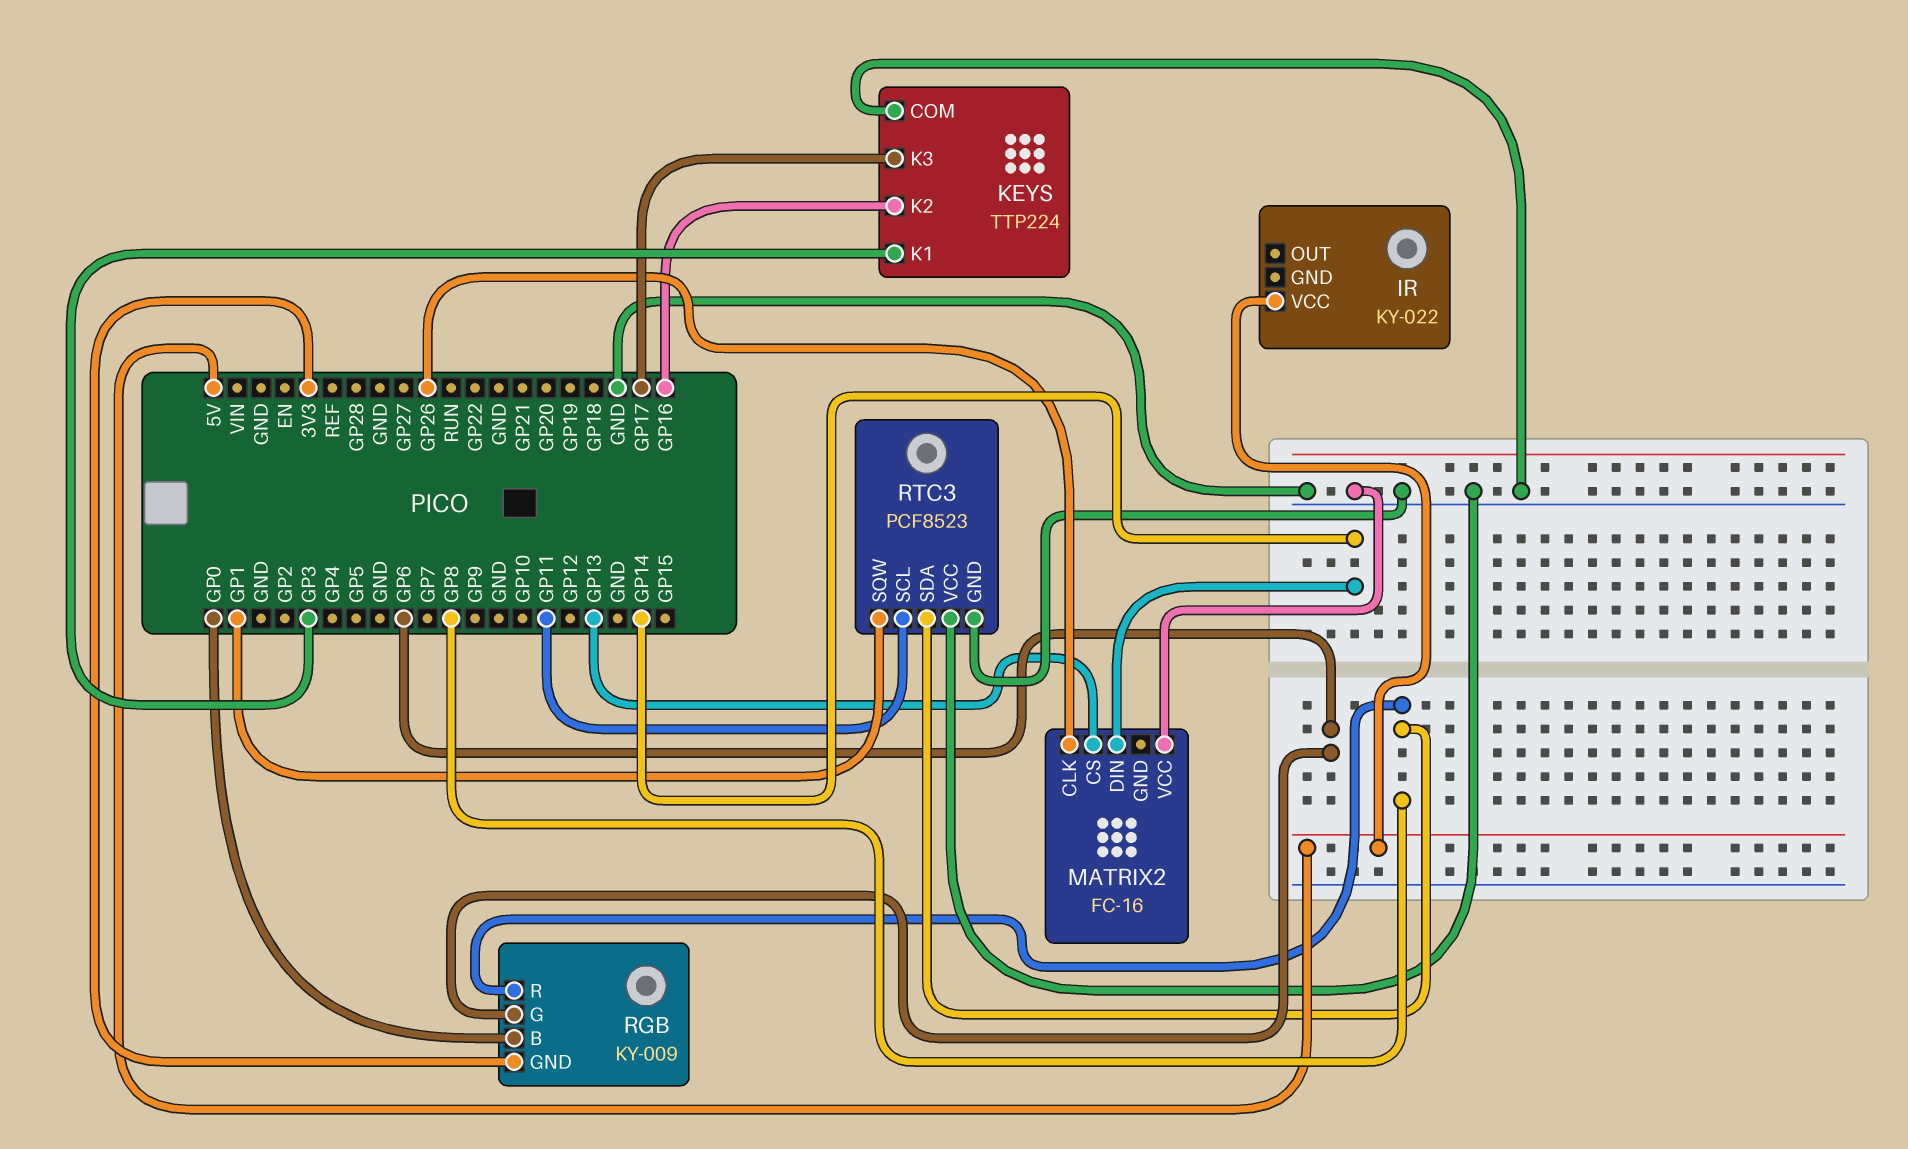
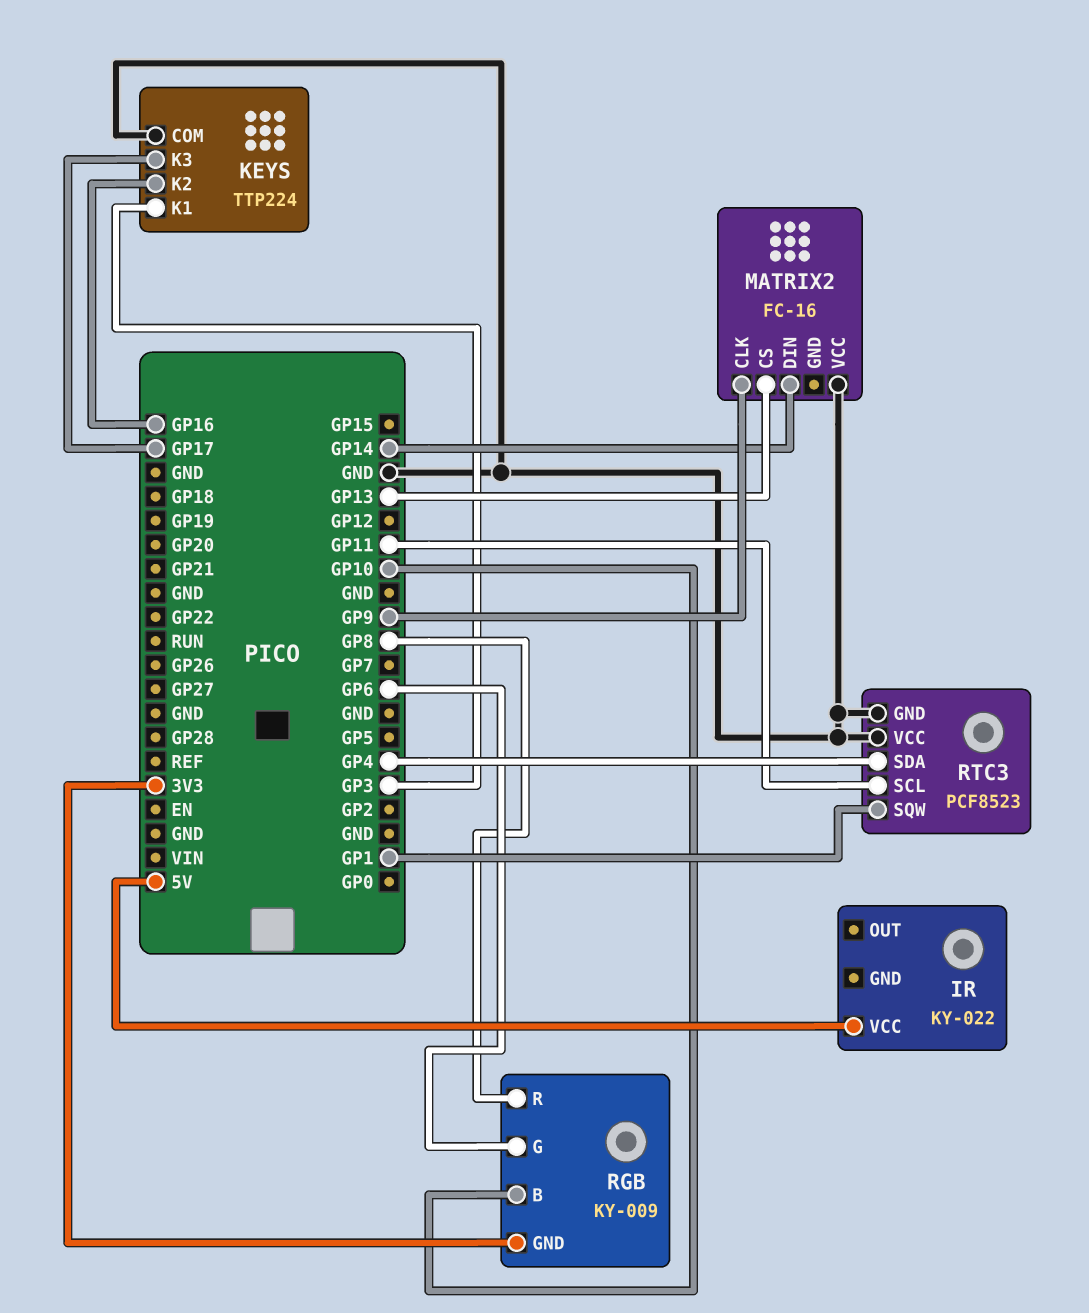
MATRIX2 pin CLK: GP26 -> GP9
RGB pin B: GP0 -> GP10
RTC3 pin SDA: GP8 -> GP4

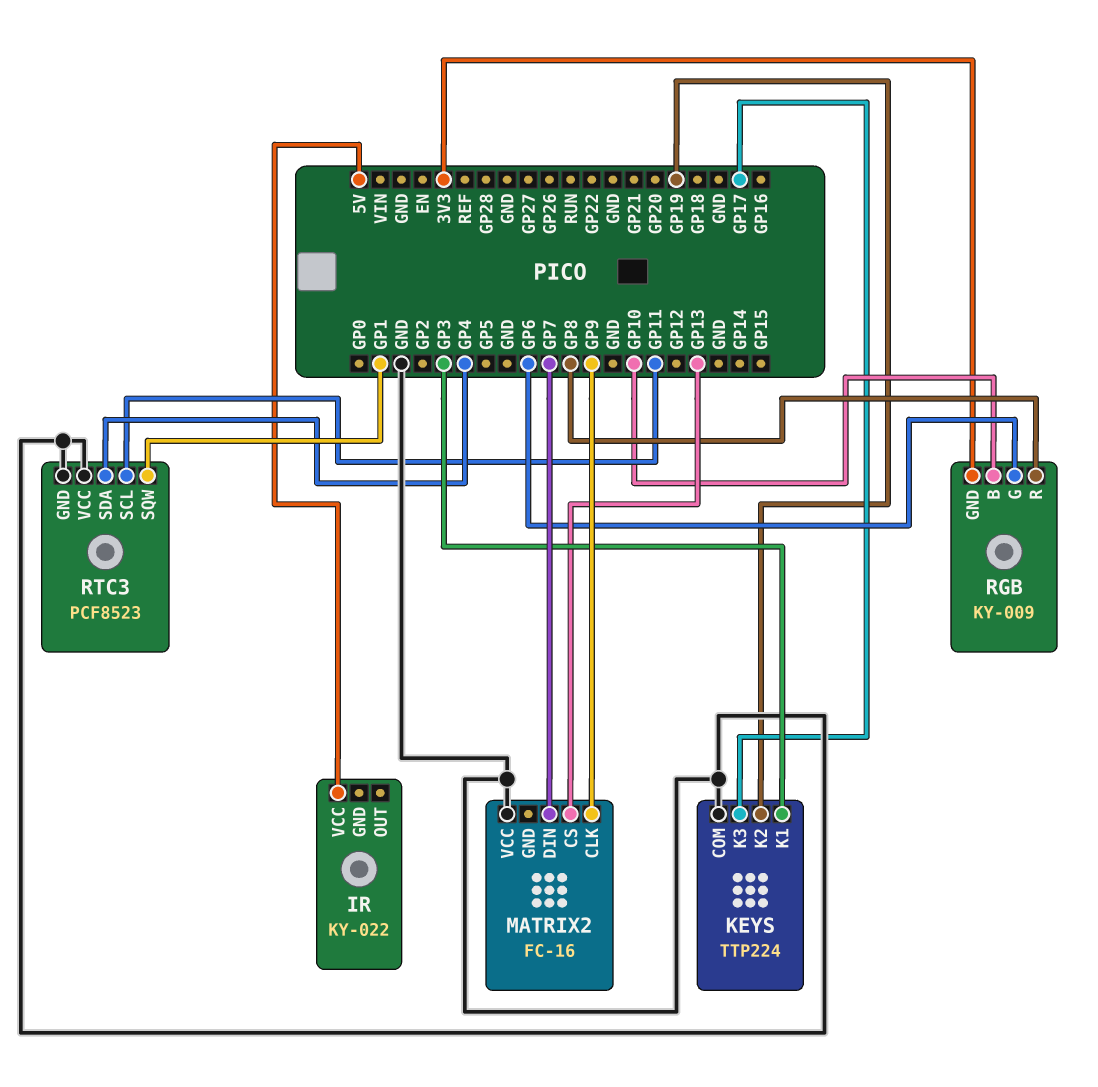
KEYS pin K2: GP16 -> GP19
MATRIX2 pin DIN: GP14 -> GP7

